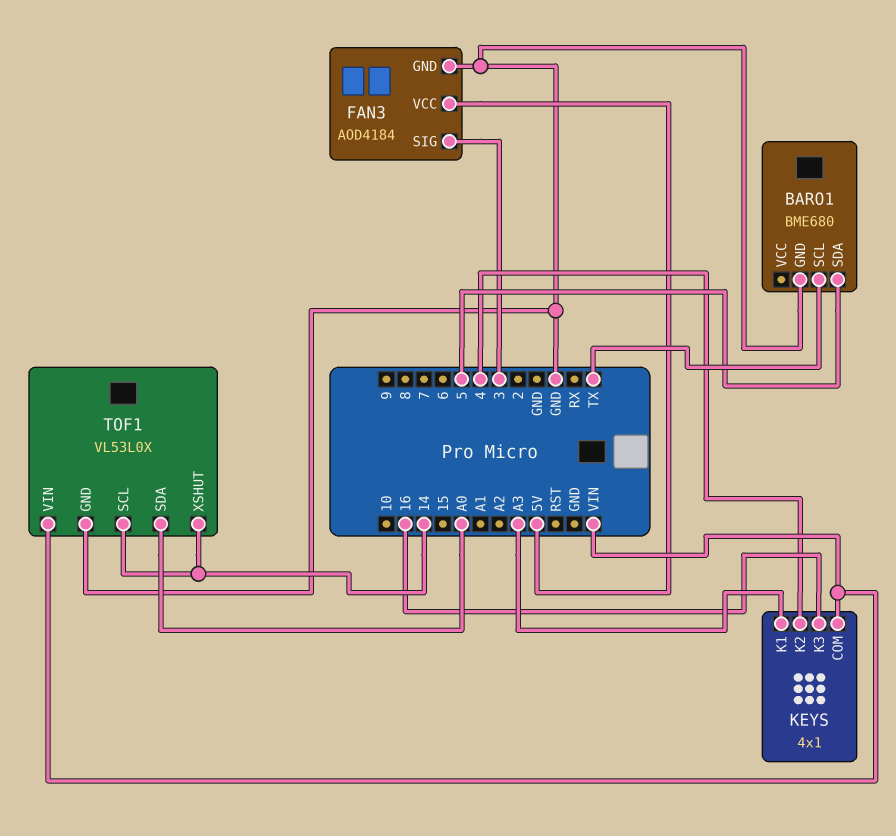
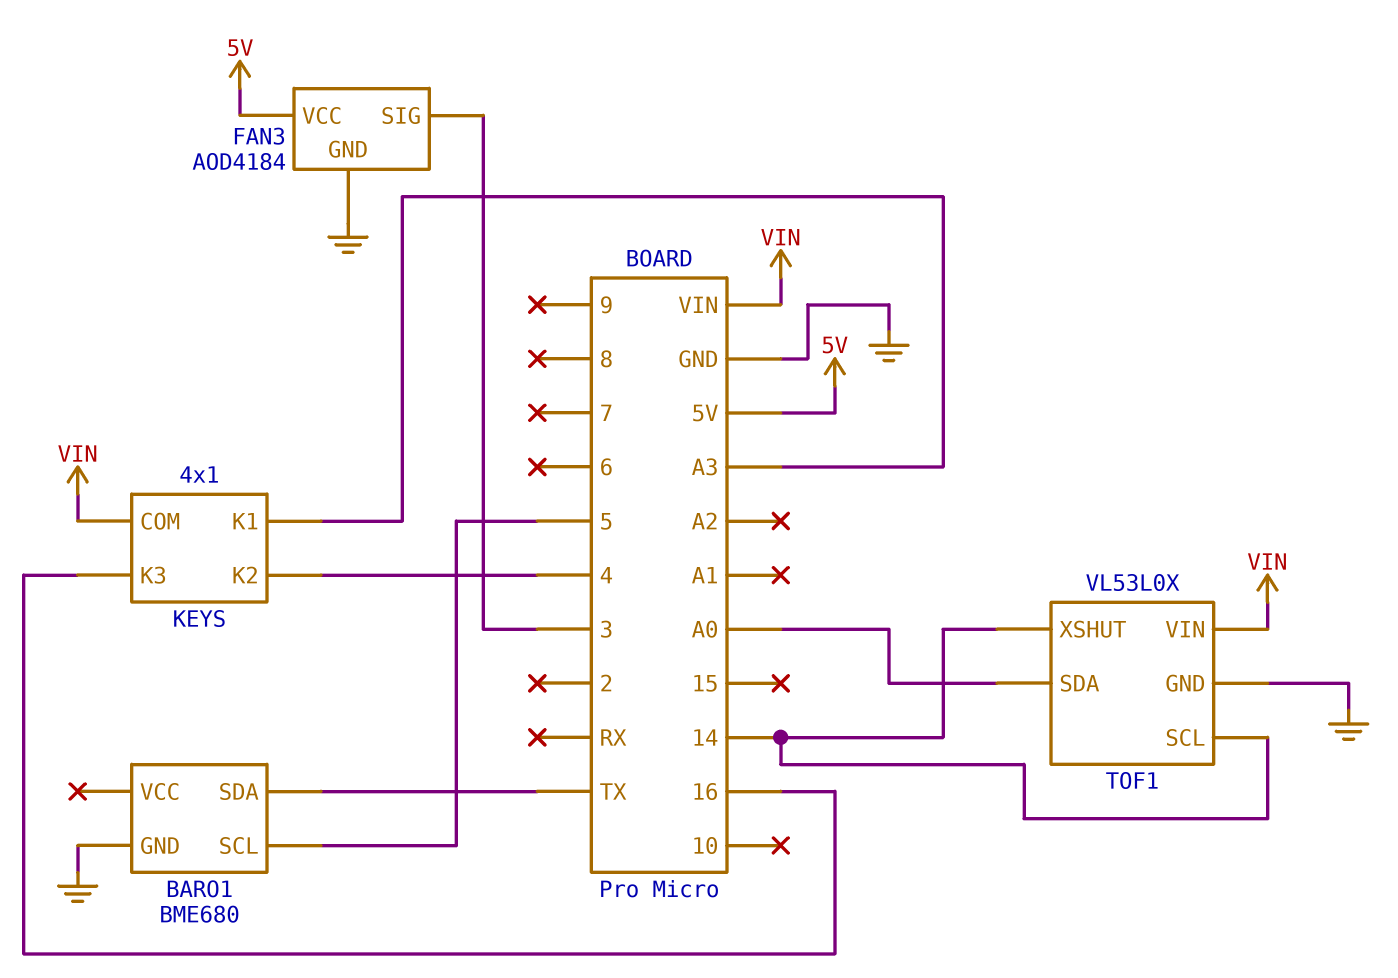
BARO1 pin SCL: TX -> 5
BARO1 pin SDA: 5 -> TX

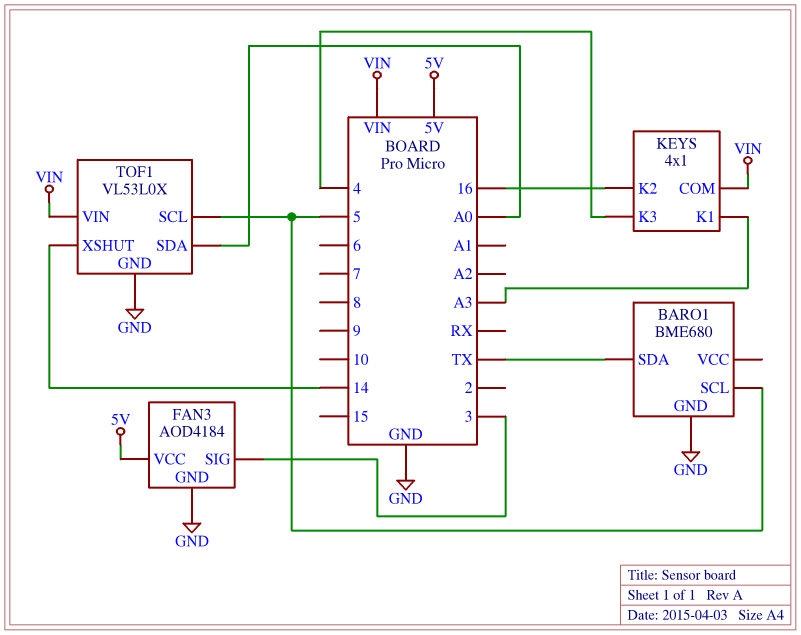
KEYS pin K2: 4 -> 16
KEYS pin K3: 16 -> 4
TOF1 pin SCL: 14 -> 5

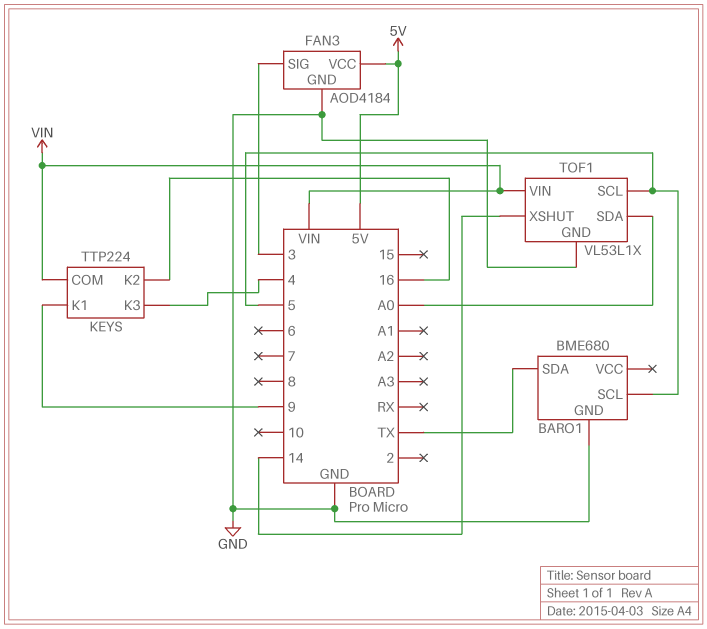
KEYS: 4x1 -> TTP224
KEYS pin K1: A3 -> 9
TOF1: VL53L0X -> VL53L1X

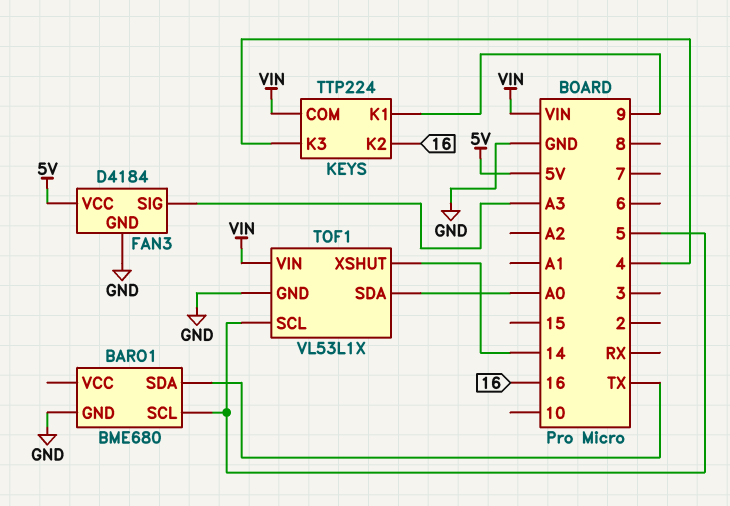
FAN3: AOD4184 -> D4184
FAN3 pin SIG: 3 -> A3

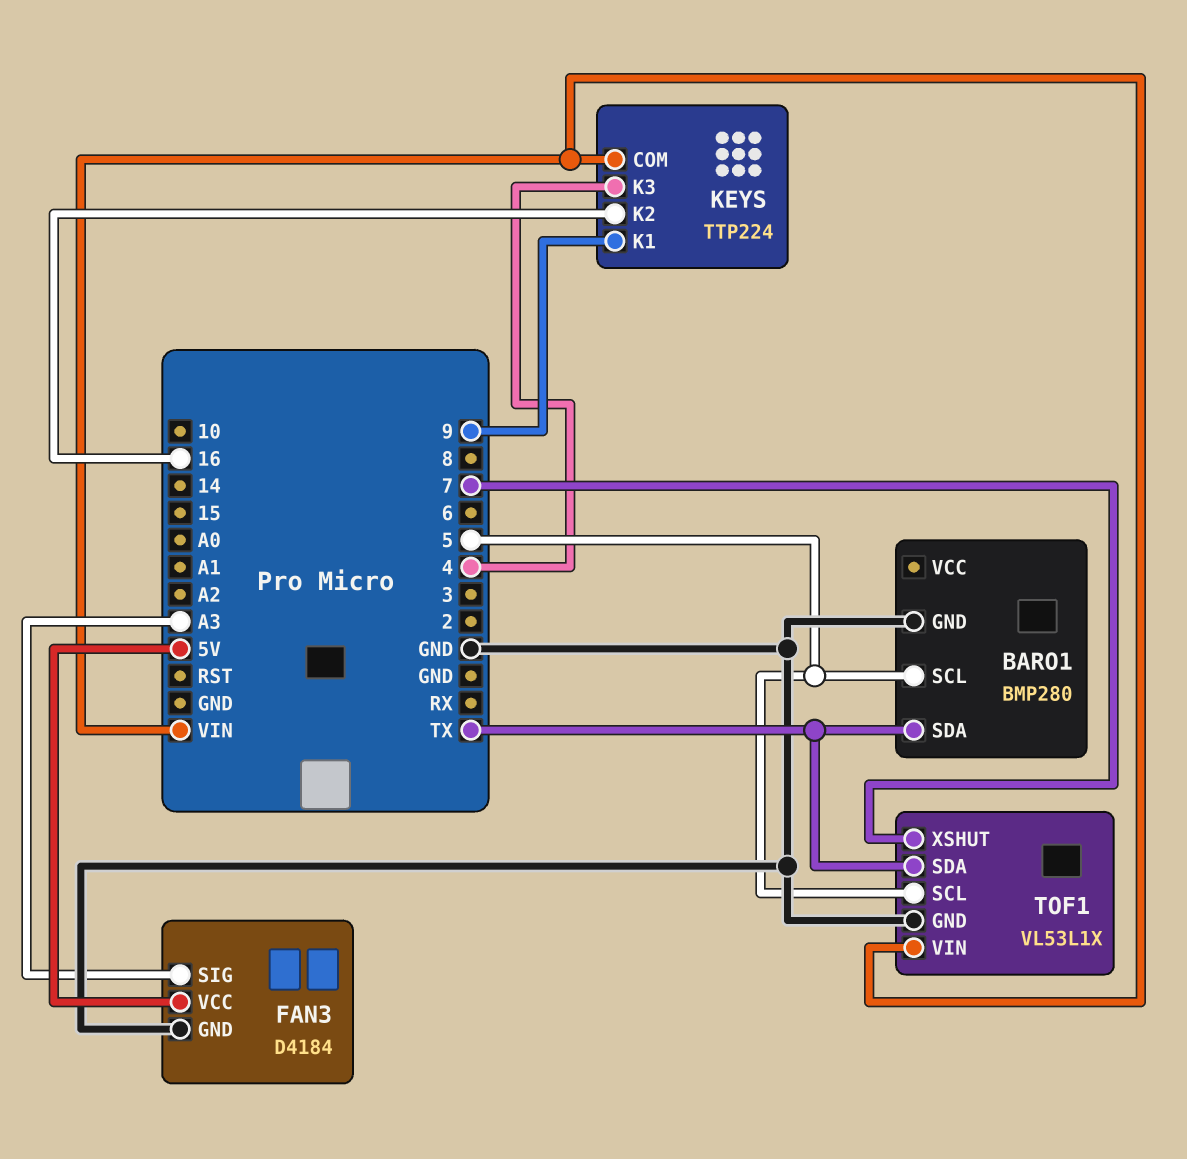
BARO1: BME680 -> BMP280
TOF1 pin SDA: A0 -> TX
TOF1 pin XSHUT: 14 -> 7

